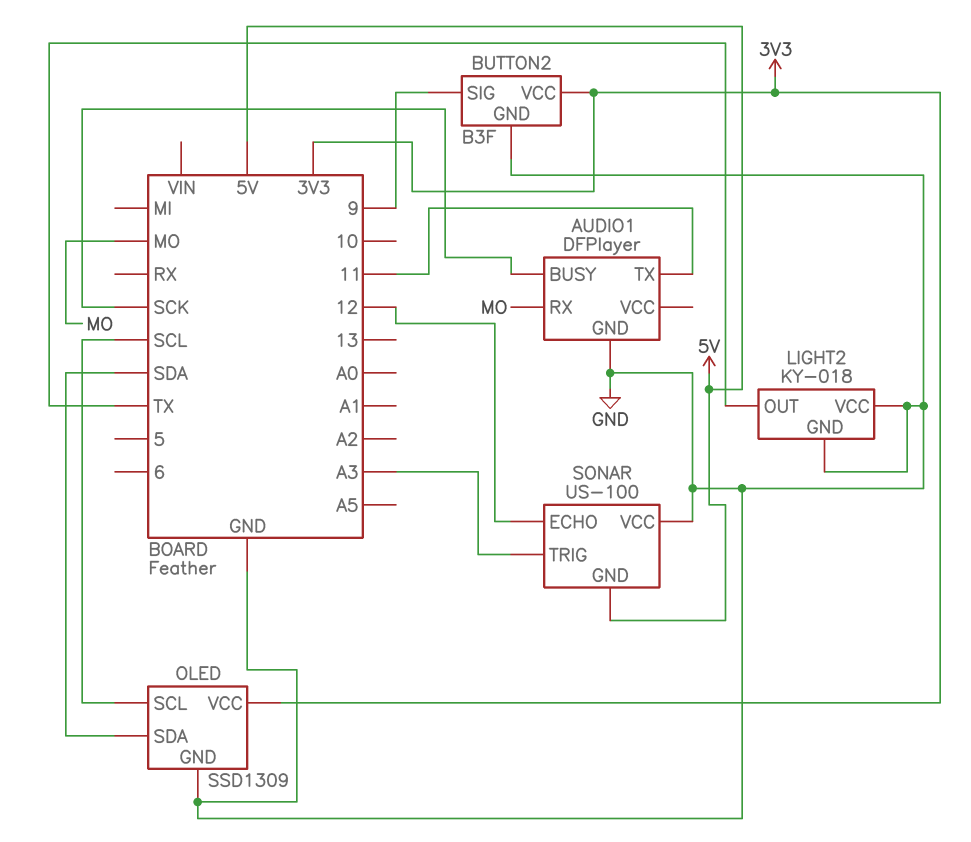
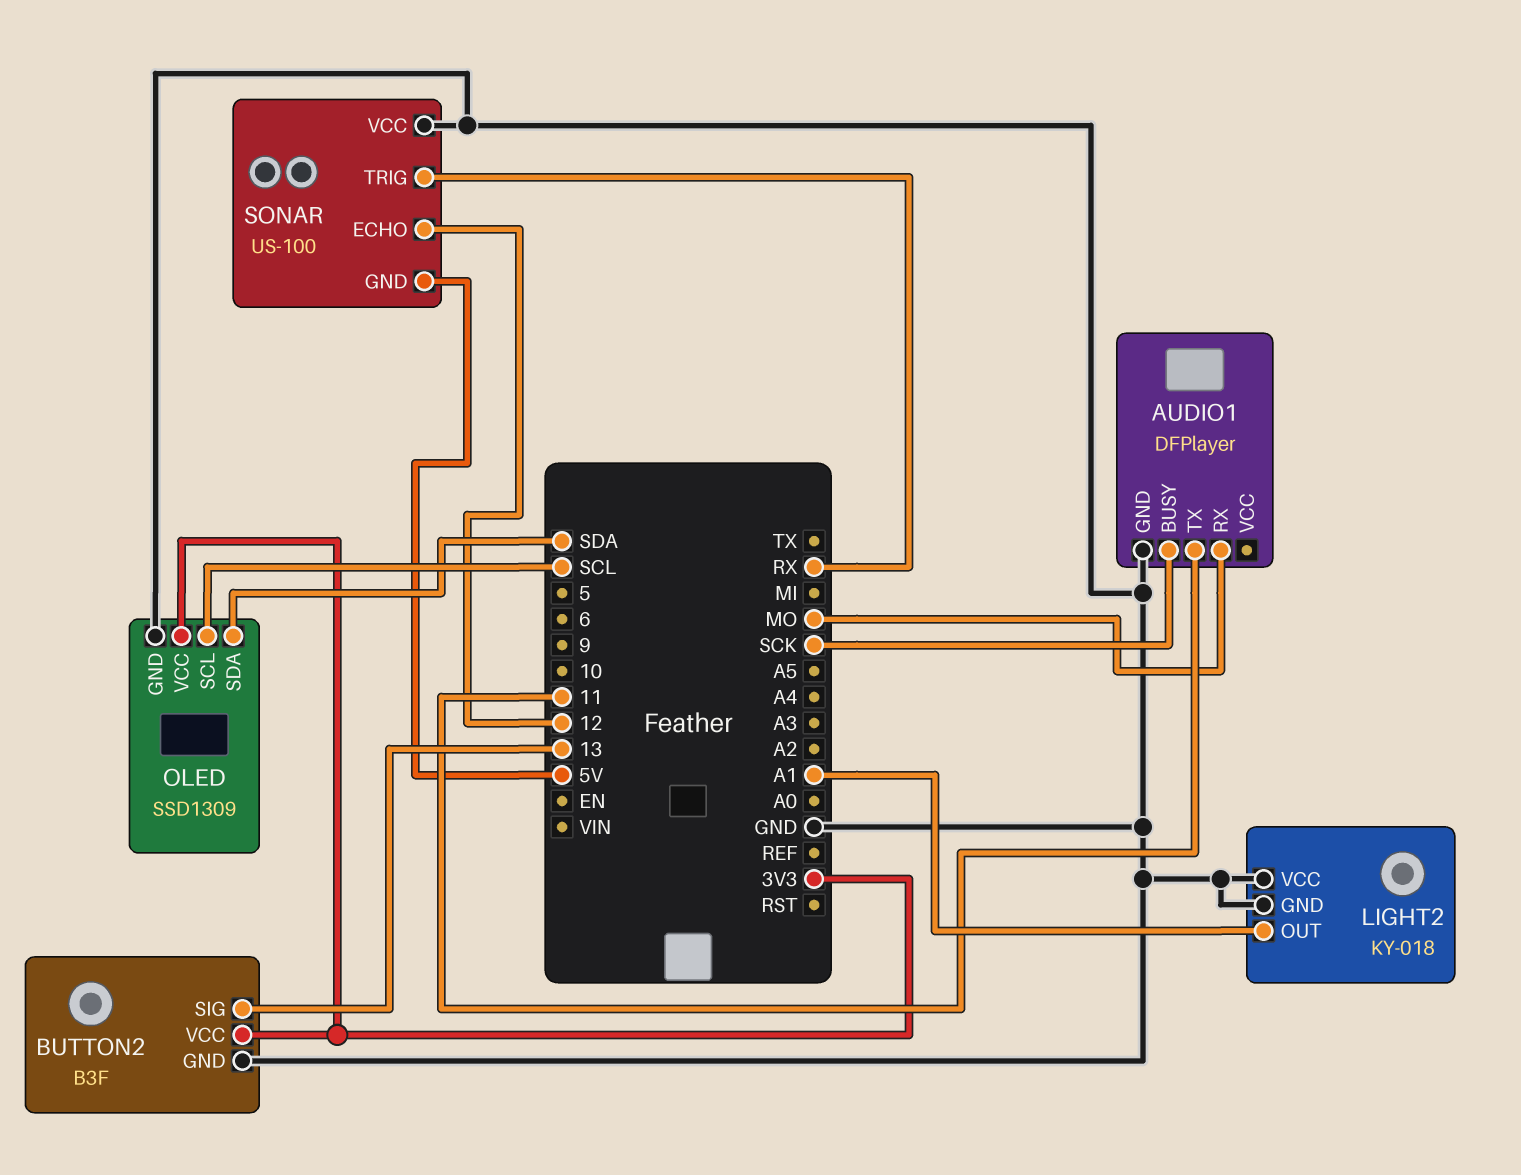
BUTTON2 pin SIG: 9 -> 13
LIGHT2 pin OUT: TX -> A1
SONAR pin TRIG: A3 -> RX

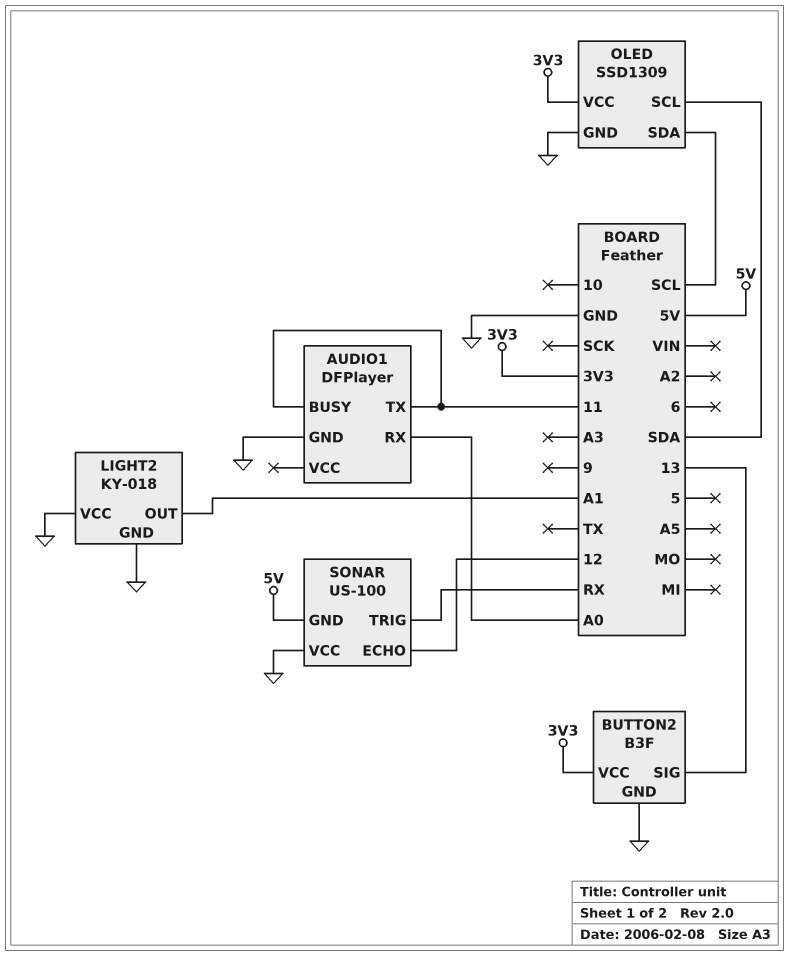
AUDIO1 pin BUSY: SCK -> 11
AUDIO1 pin RX: MO -> A0
OLED pin SCL: SCL -> SDA
OLED pin SDA: SDA -> SCL

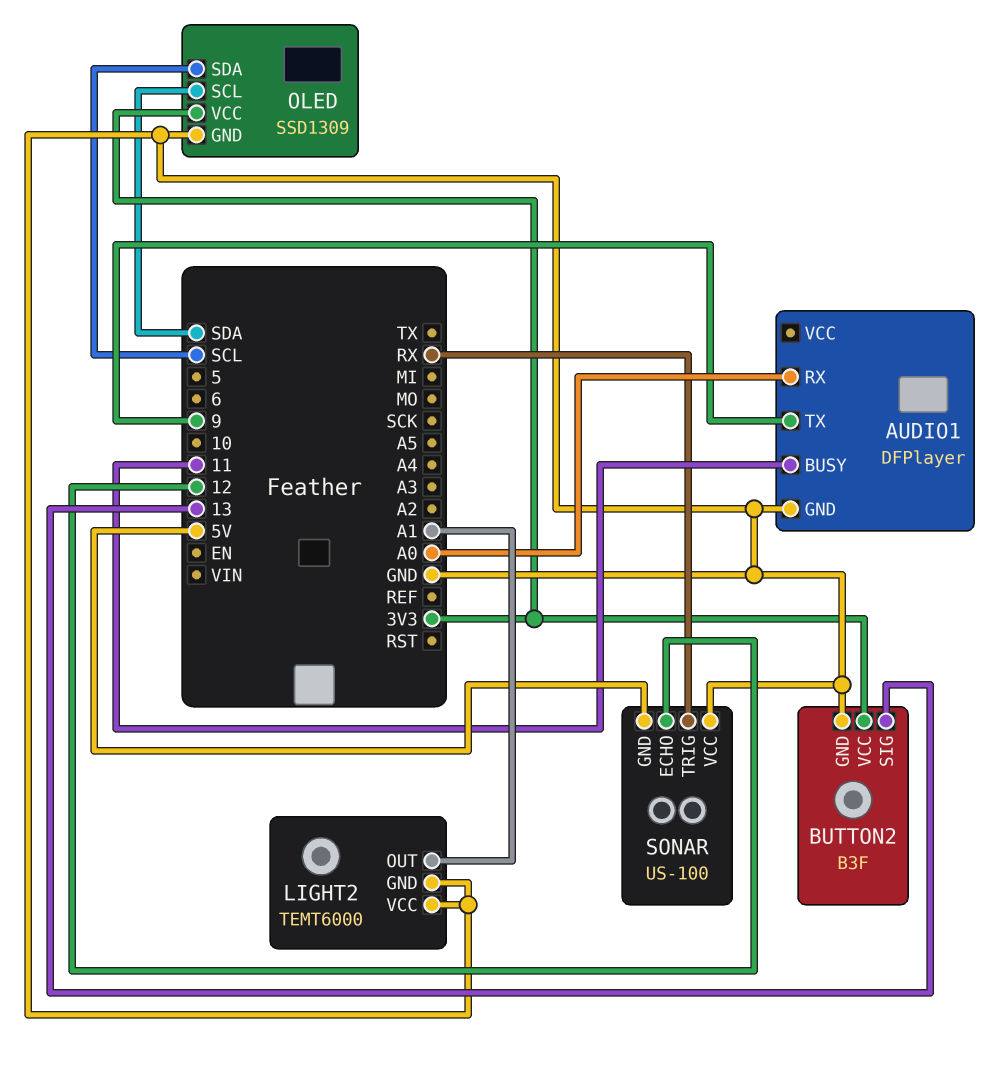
AUDIO1 pin TX: 11 -> 9
LIGHT2: KY-018 -> TEMT6000

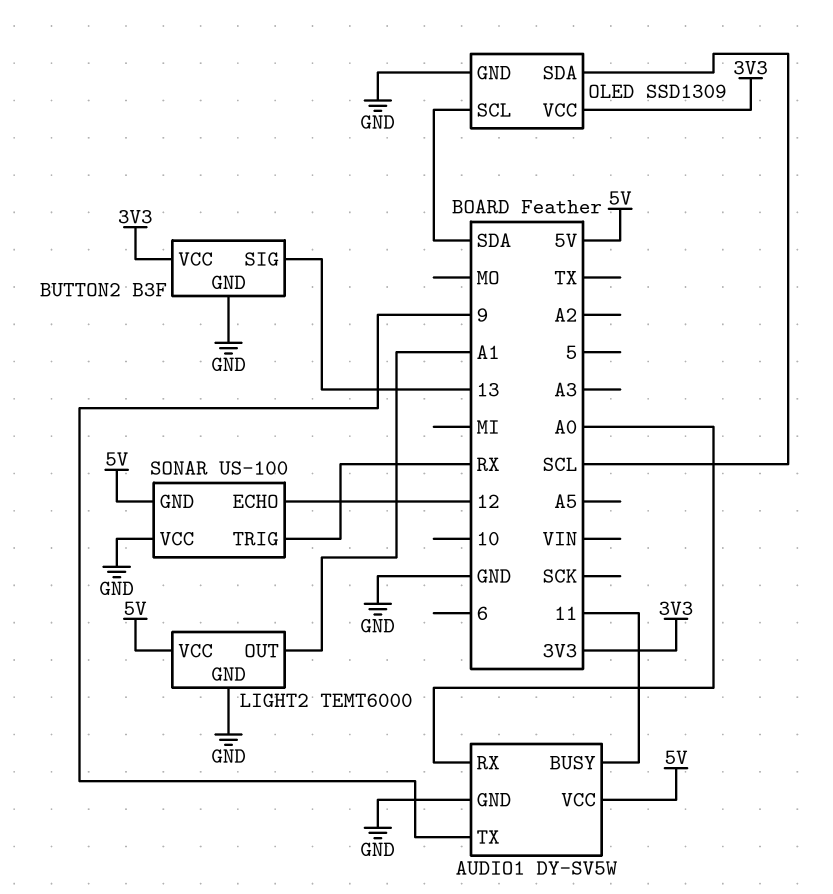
AUDIO1: DFPlayer -> DY-SV5W
AUDIO1 pin VCC: none -> 5V
LIGHT2 pin VCC: GND -> 5V

